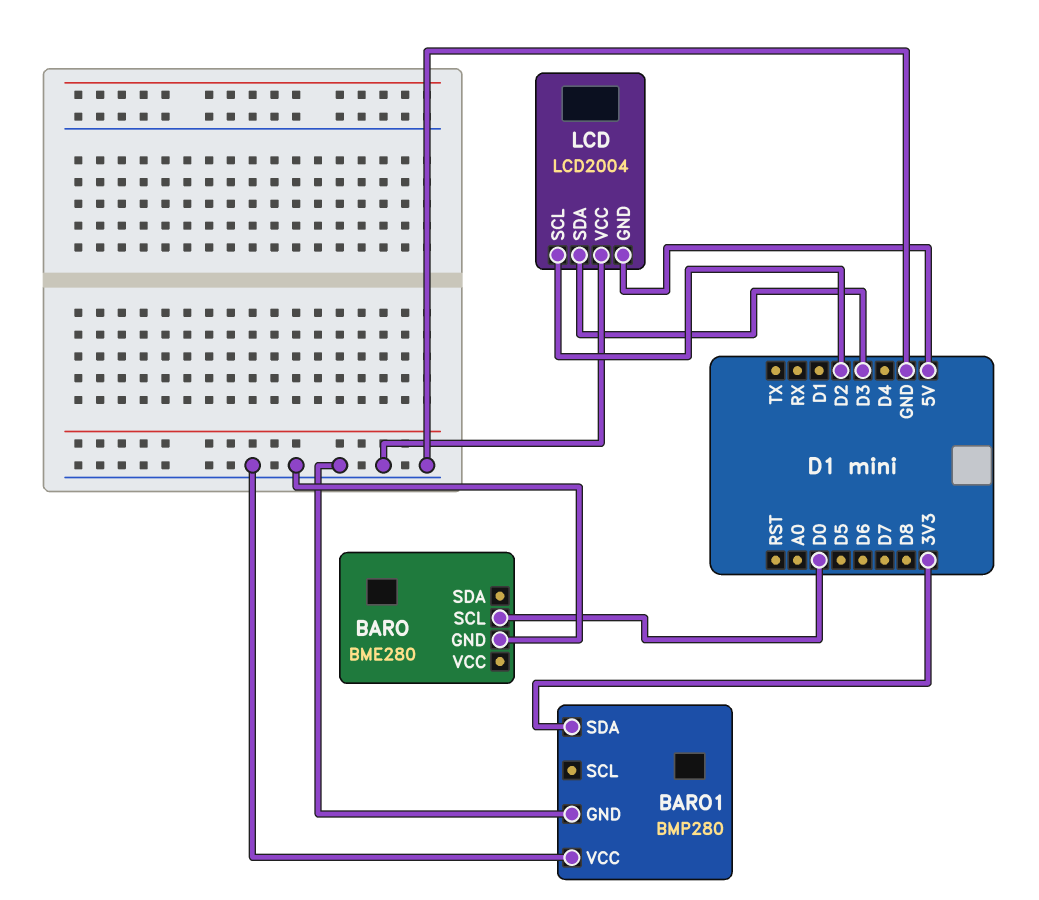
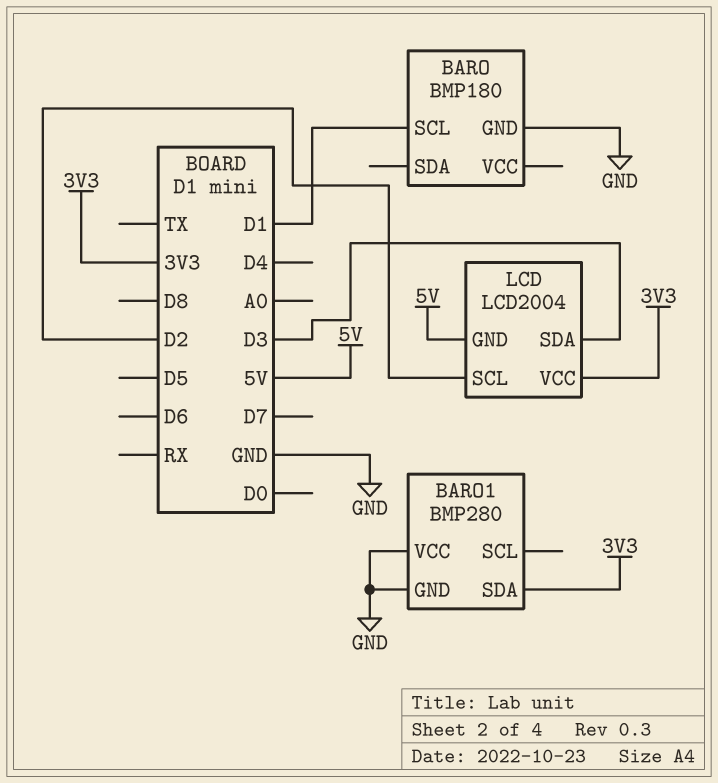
BARO: BME280 -> BMP180
BARO pin SCL: D0 -> D1
LCD pin VCC: GND -> 3V3

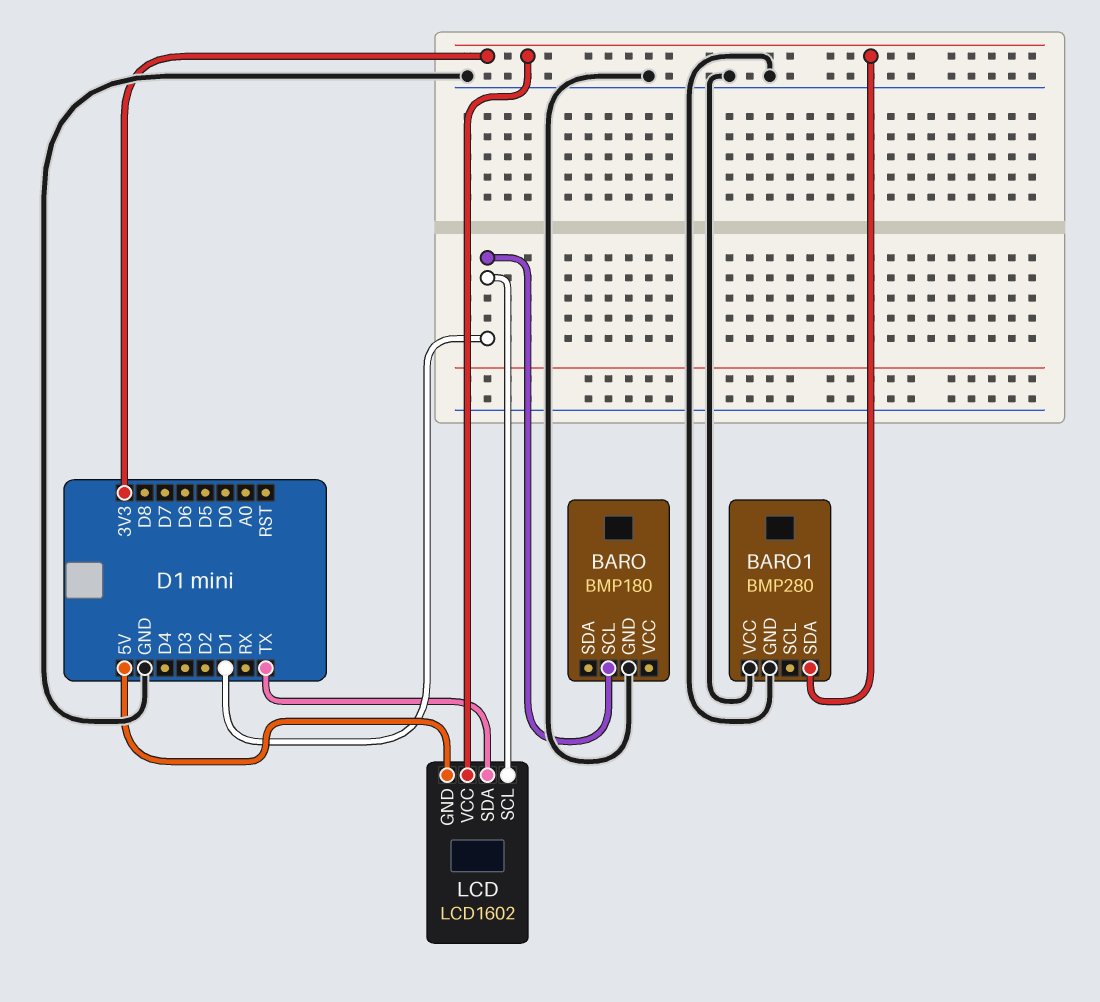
LCD: LCD2004 -> LCD1602
LCD pin SCL: D2 -> D1
LCD pin SDA: D3 -> TX

